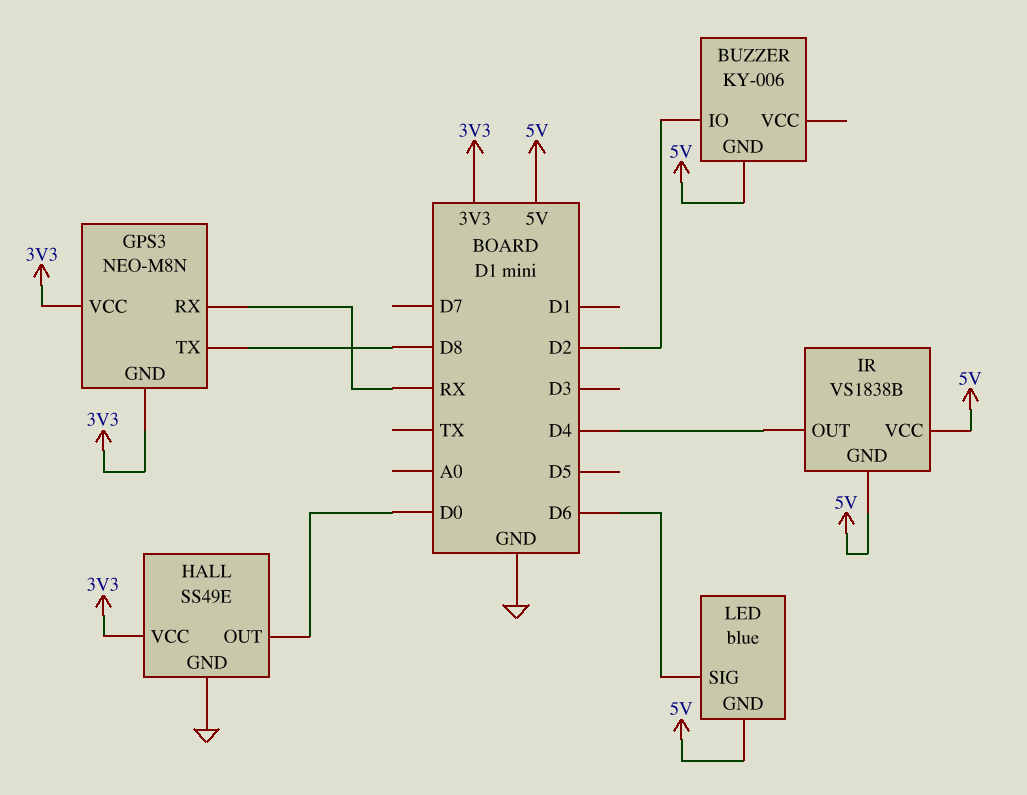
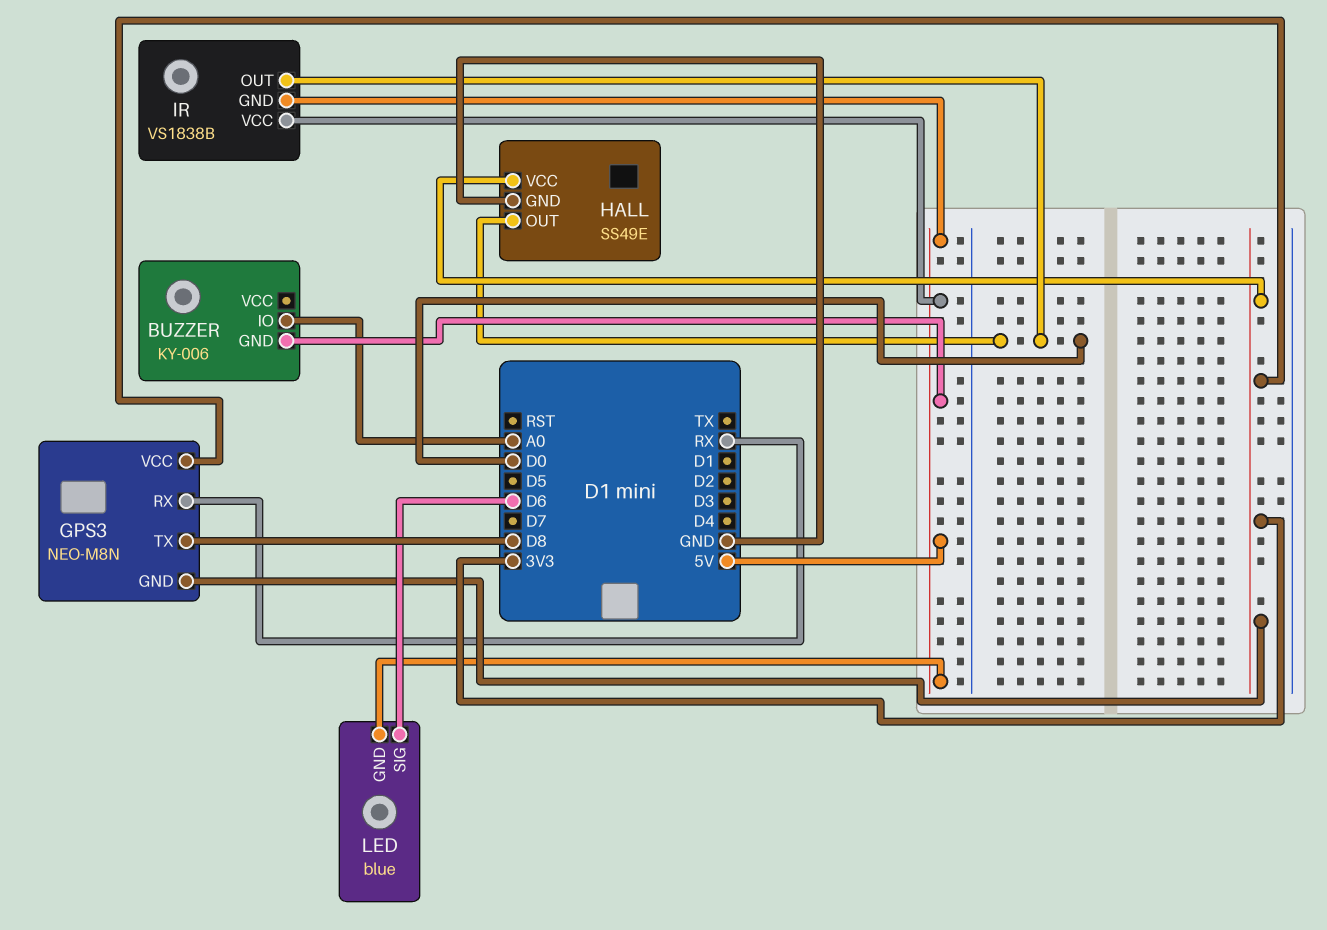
BUZZER pin IO: D2 -> A0
IR pin OUT: D4 -> D0

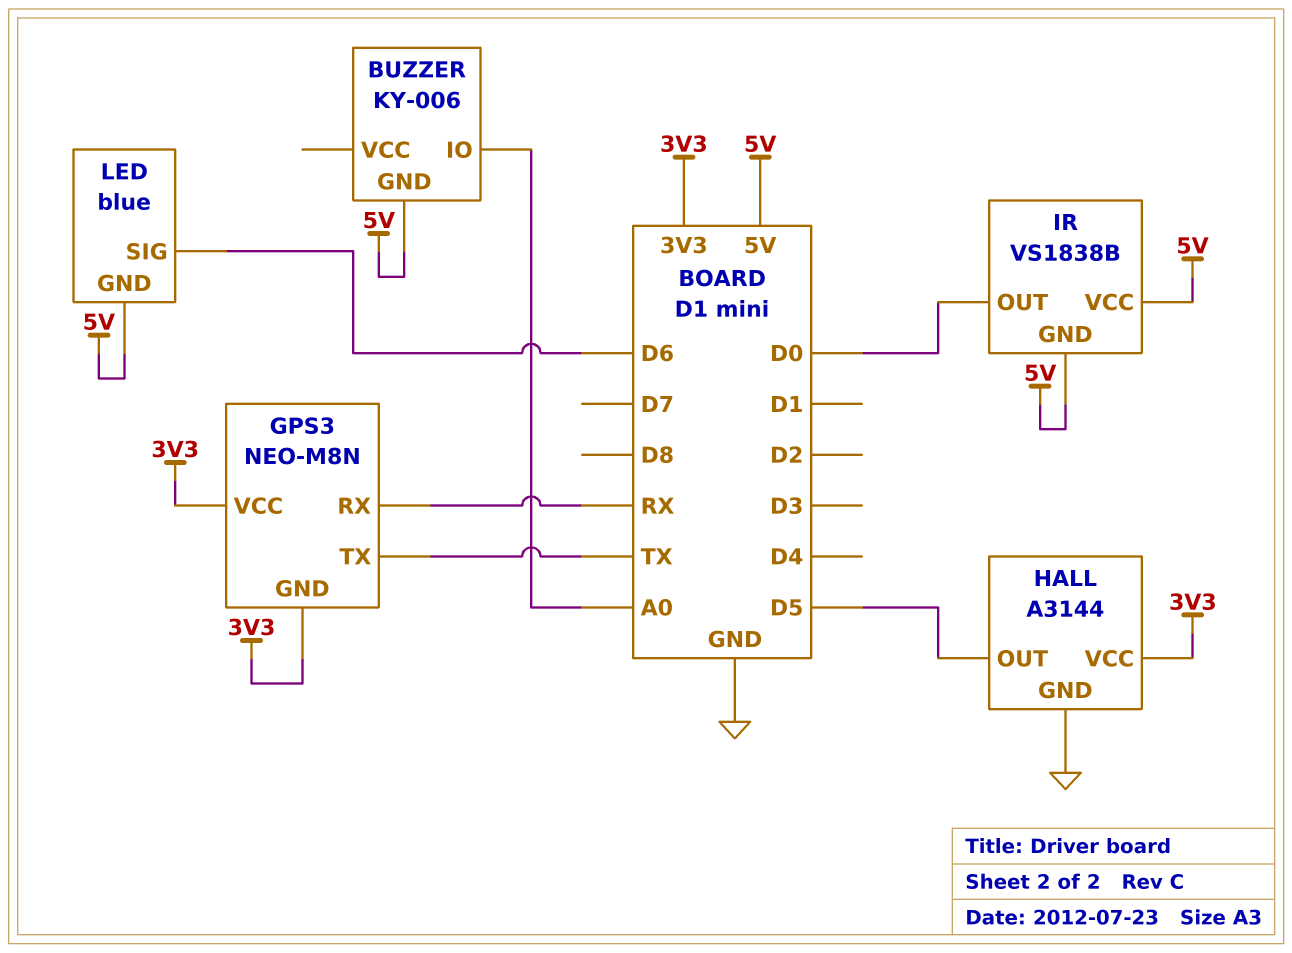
GPS3 pin TX: D8 -> TX
HALL: SS49E -> A3144
HALL pin OUT: D0 -> D5

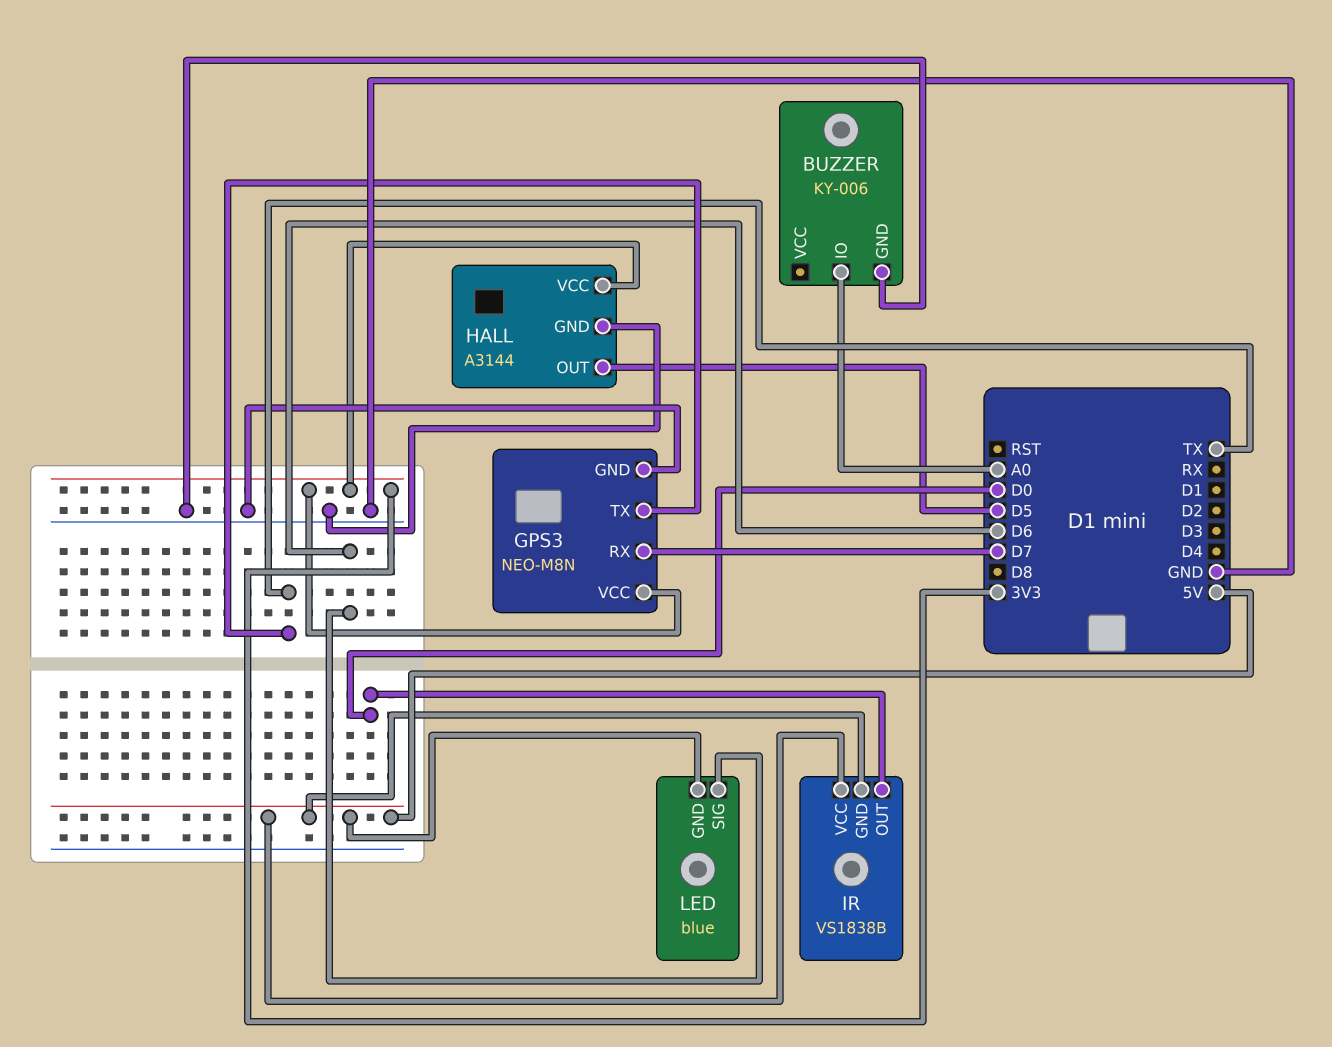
BUZZER pin GND: 5V -> GND
GPS3 pin GND: 3V3 -> GND
GPS3 pin RX: RX -> D7

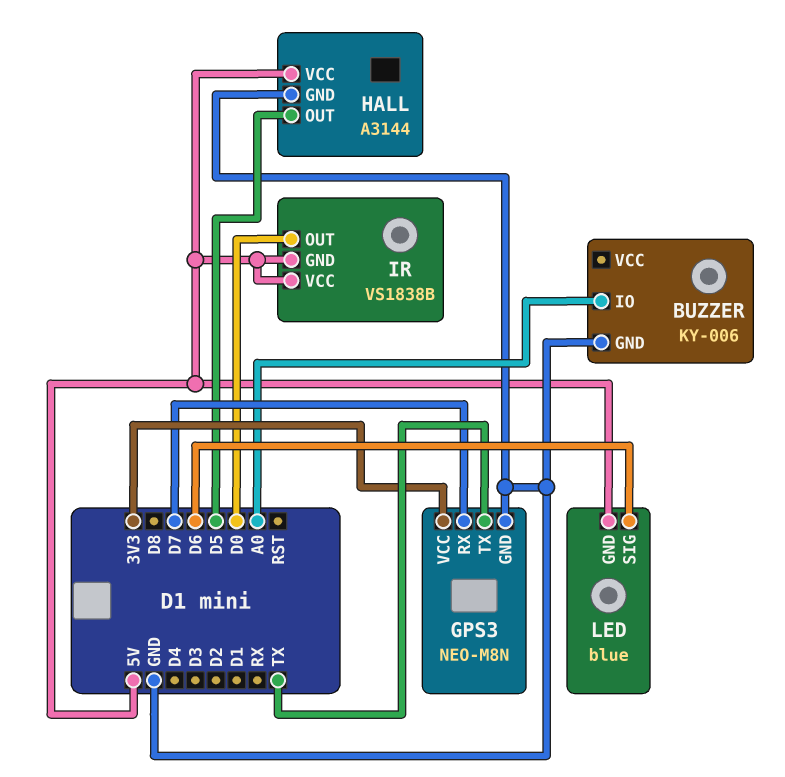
HALL pin VCC: 3V3 -> 5V

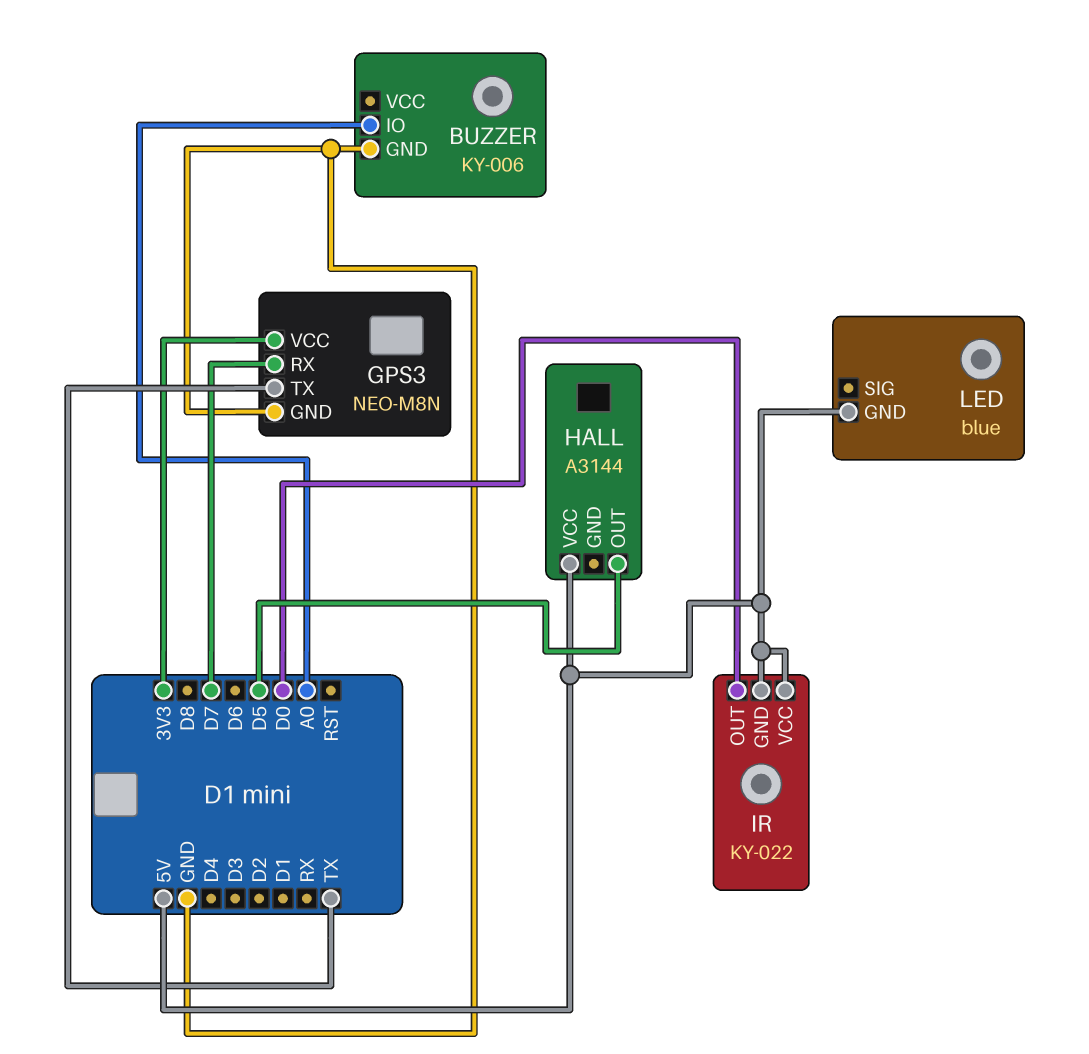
HALL pin GND: GND -> none
IR: VS1838B -> KY-022
LED pin SIG: D6 -> none

